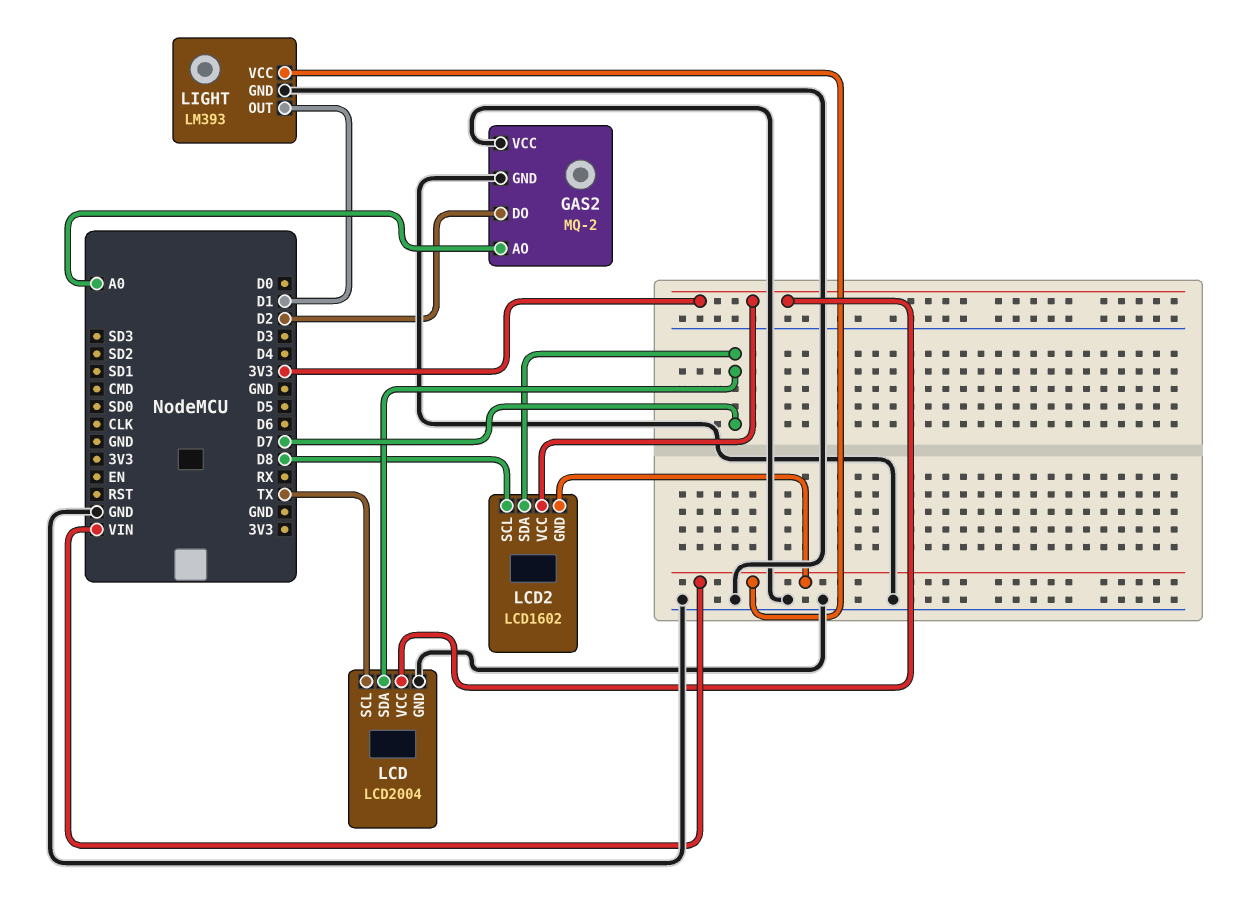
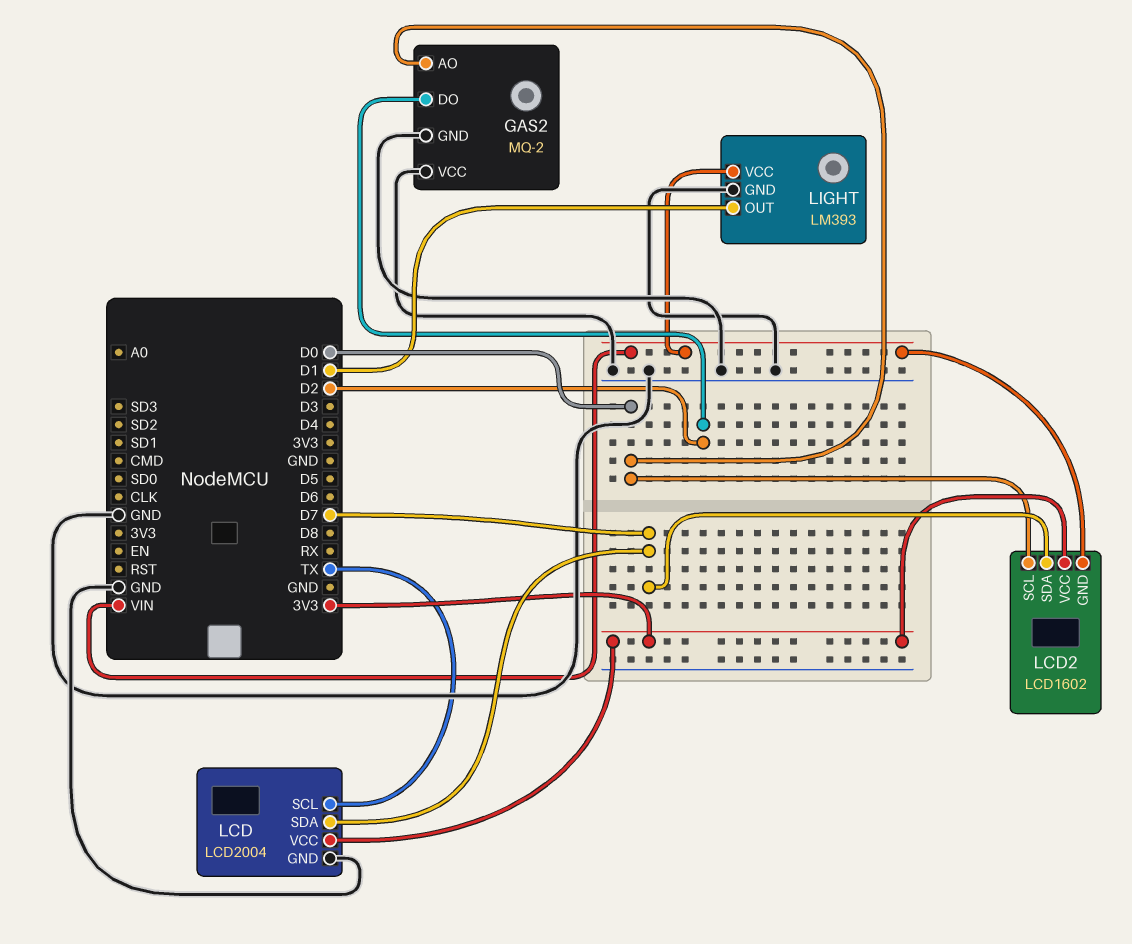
GAS2 pin AO: A0 -> D0
LCD2 pin SCL: D8 -> D0

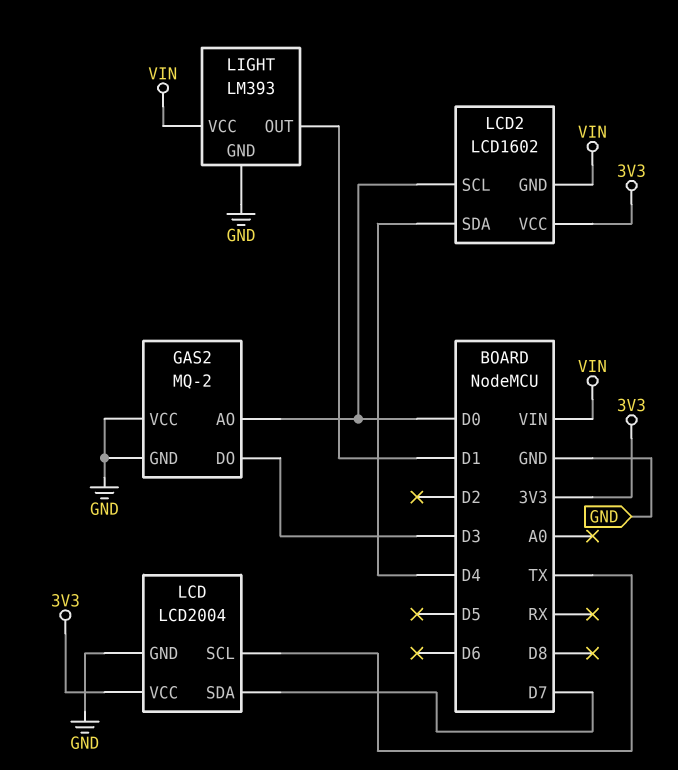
GAS2 pin DO: D2 -> D3
LCD2 pin SDA: D7 -> D4

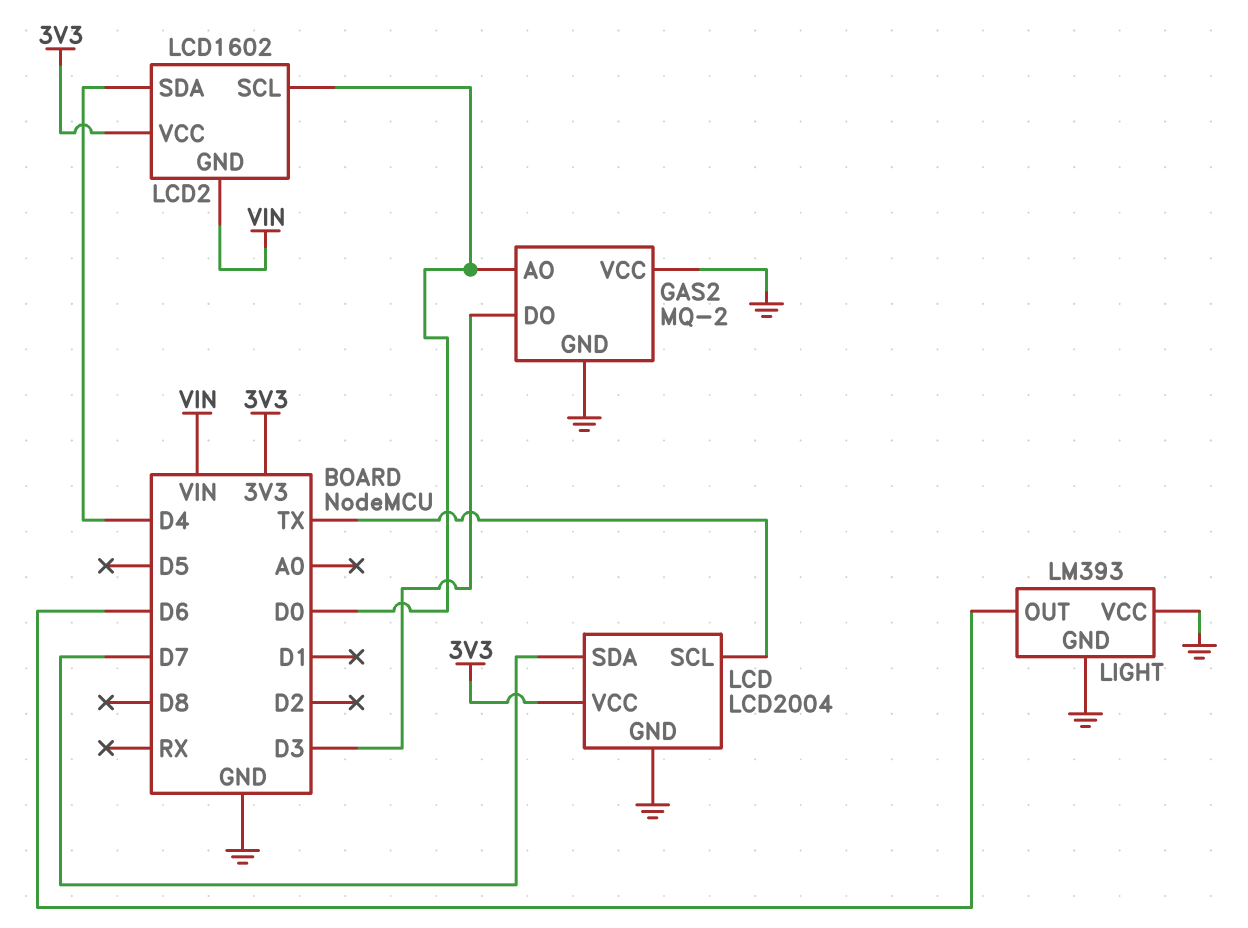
LIGHT pin OUT: D1 -> D6
LIGHT pin VCC: VIN -> GND

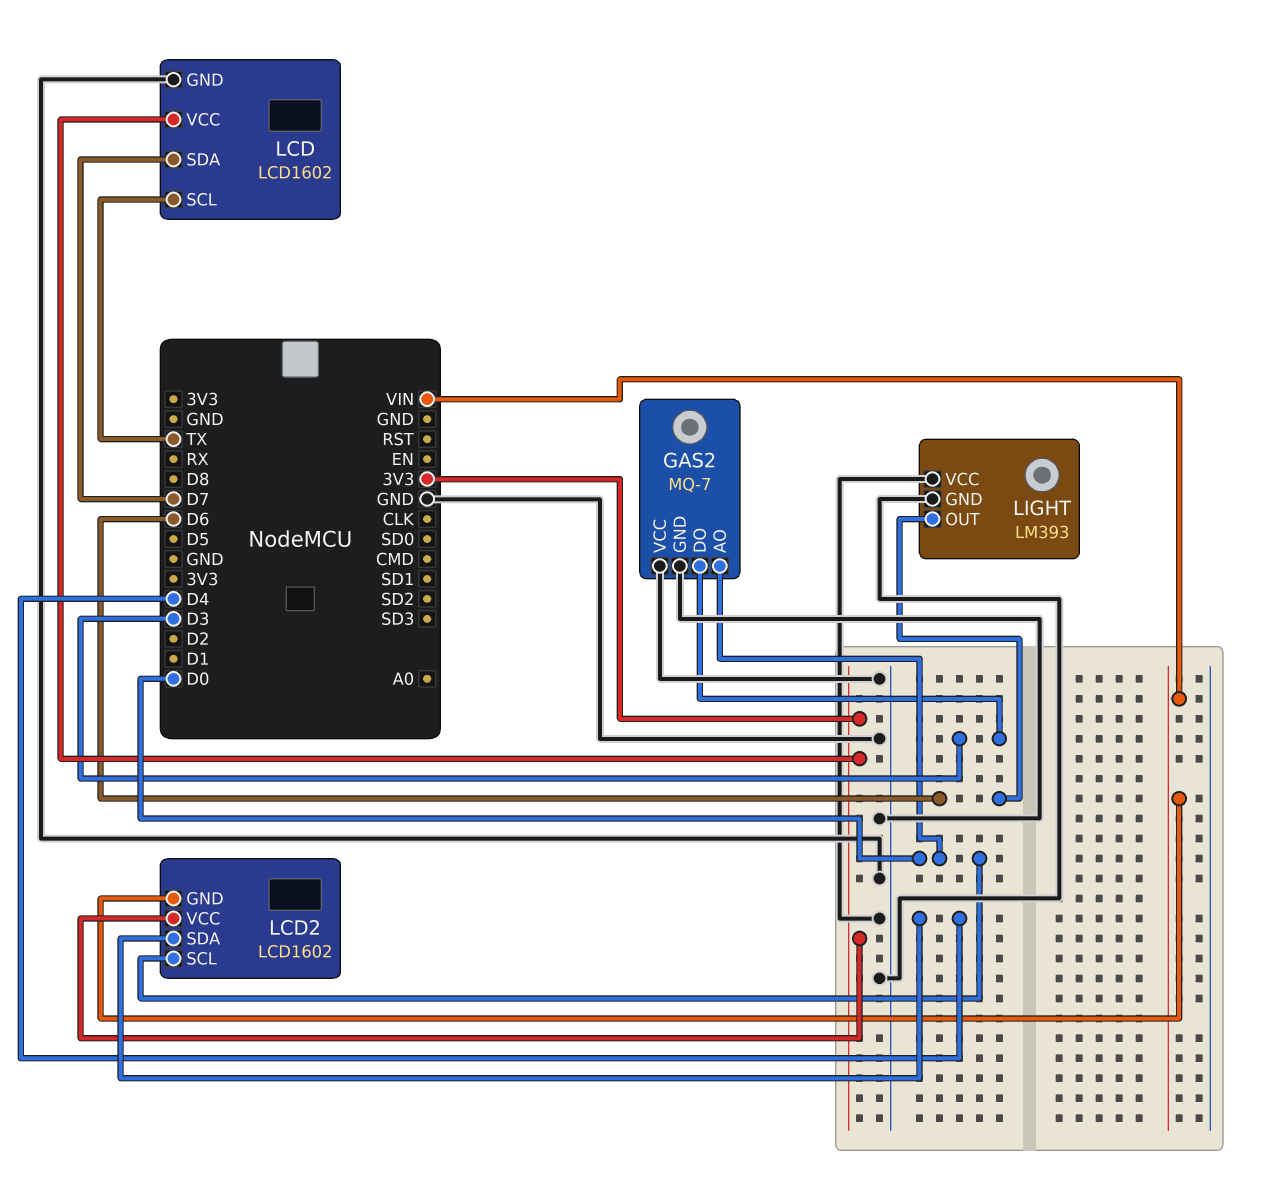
GAS2: MQ-2 -> MQ-7
LCD: LCD2004 -> LCD1602

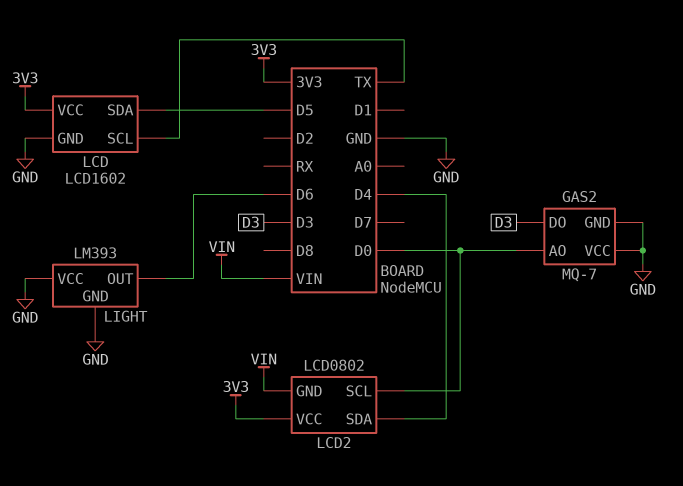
LCD pin SDA: D7 -> D5
LCD2: LCD1602 -> LCD0802

